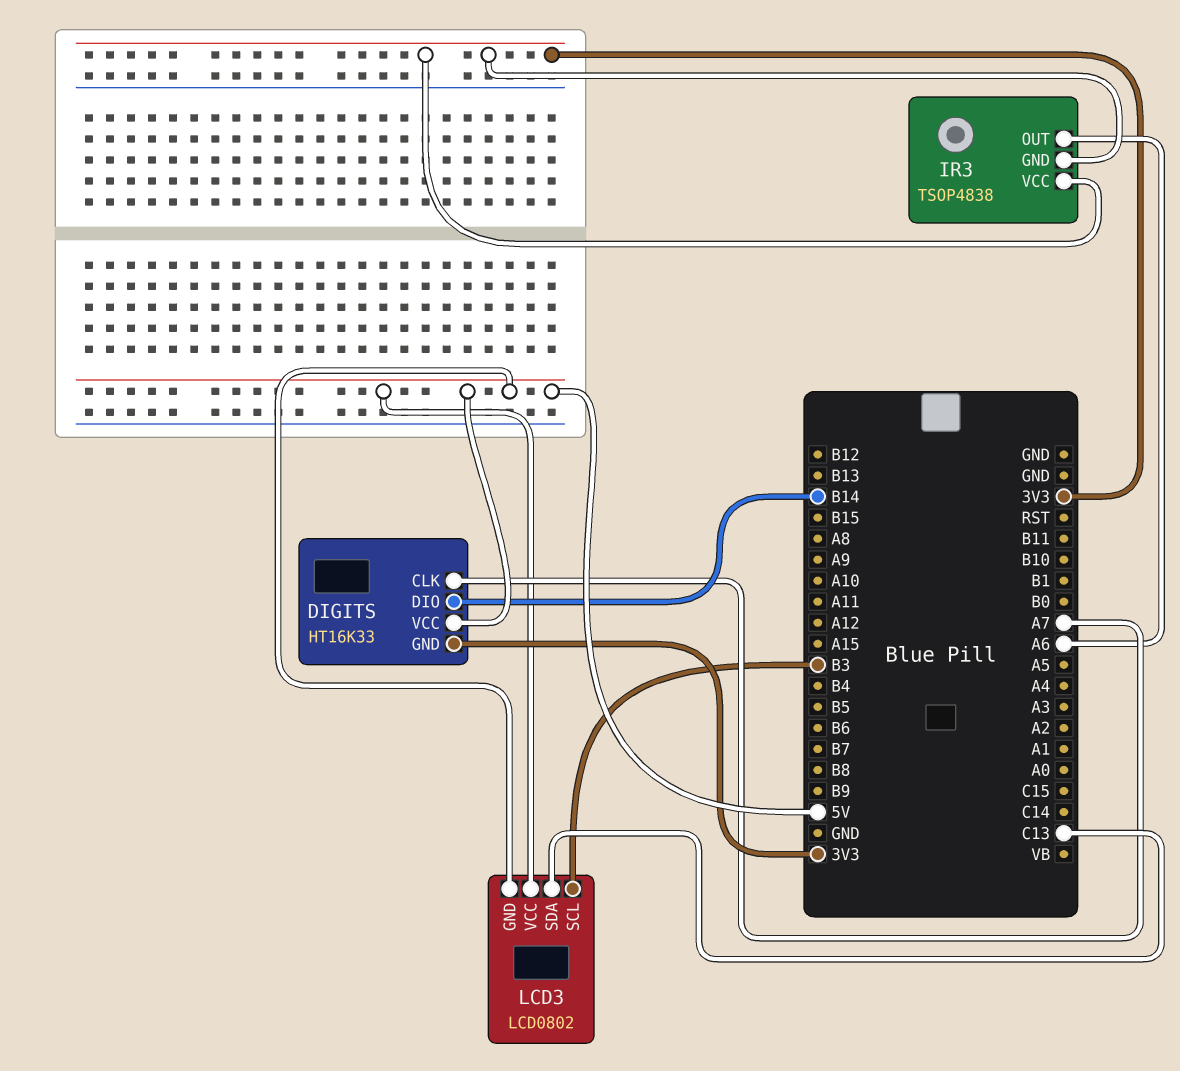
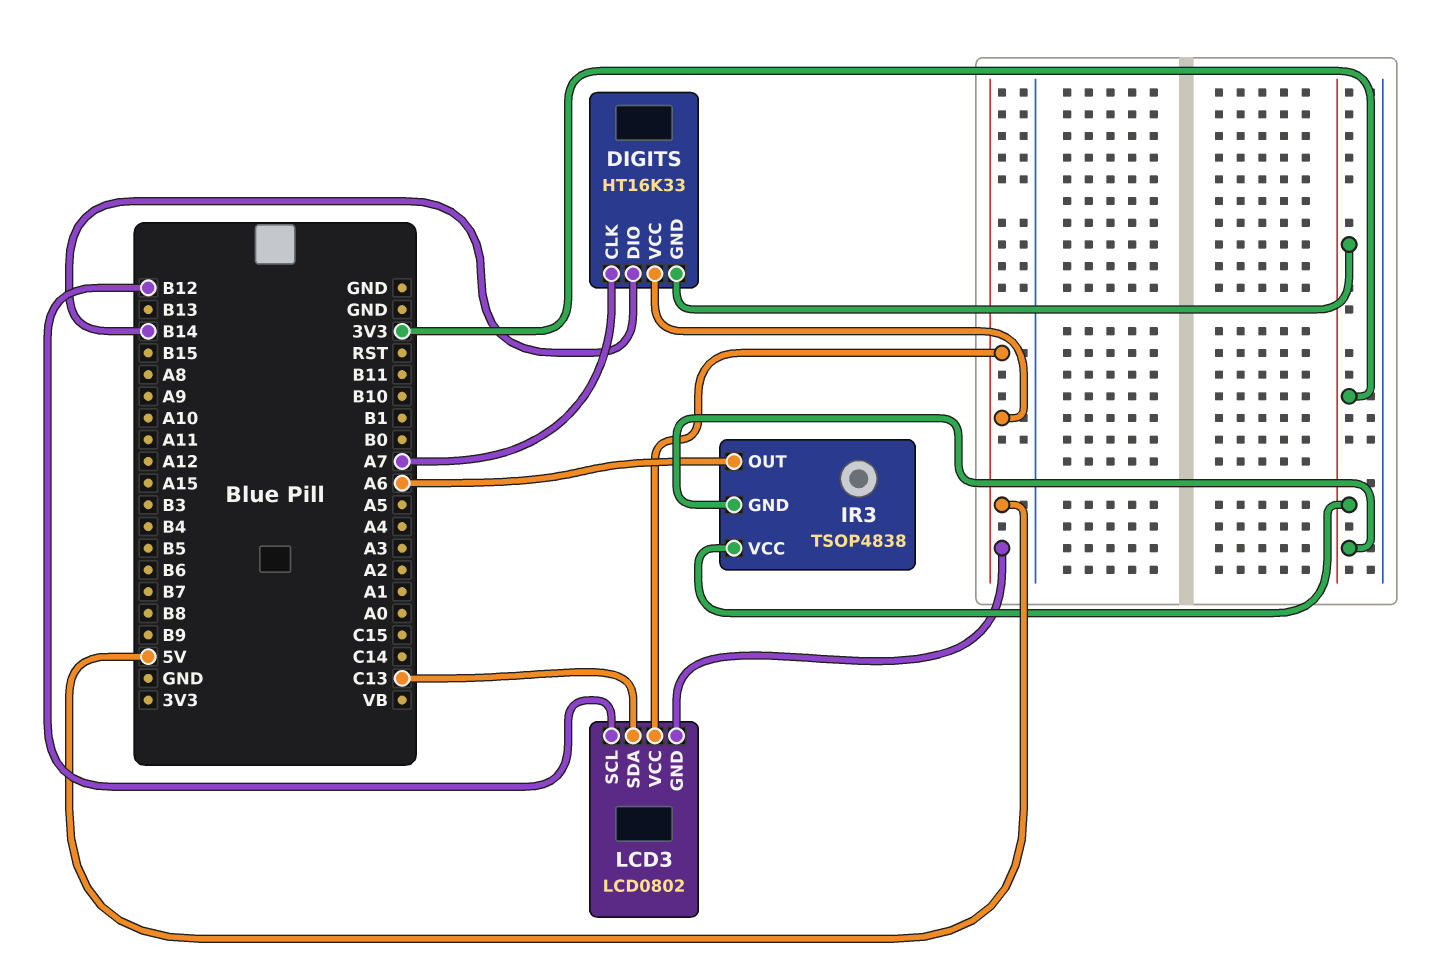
LCD3 pin SCL: B3 -> B12

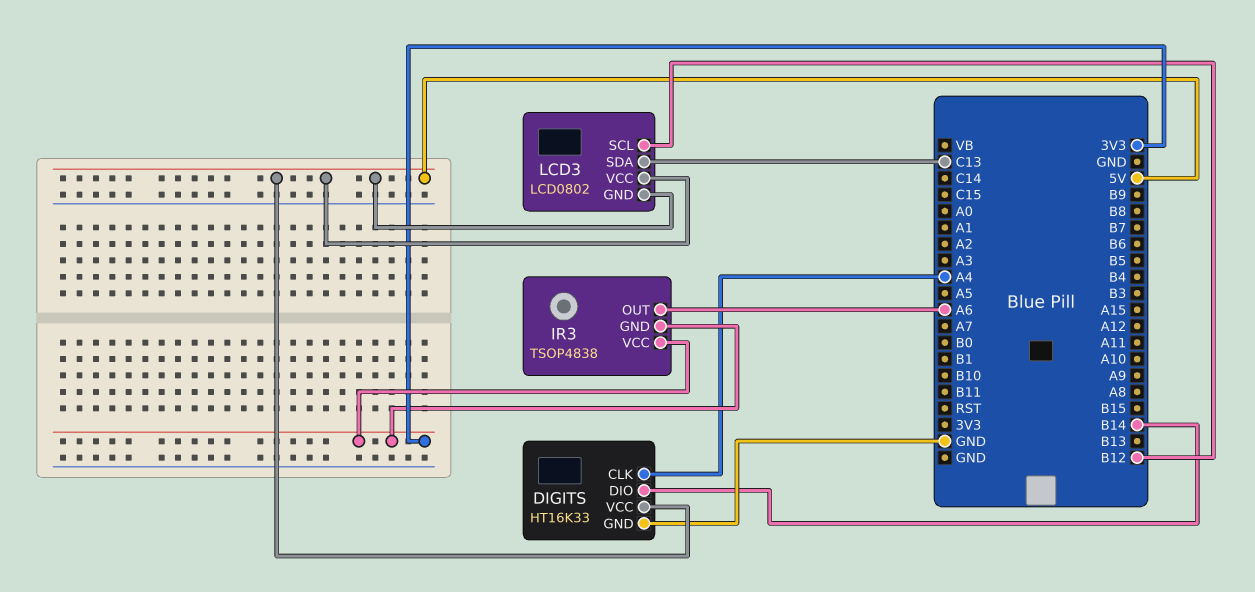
DIGITS pin CLK: A7 -> A4
DIGITS pin GND: 3V3 -> GND

